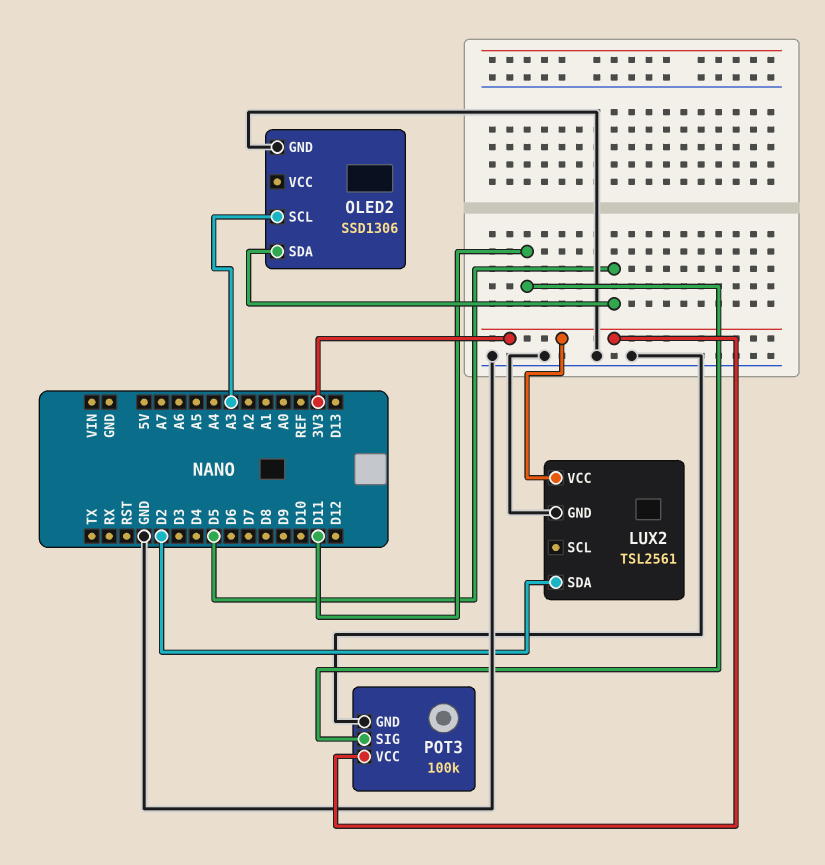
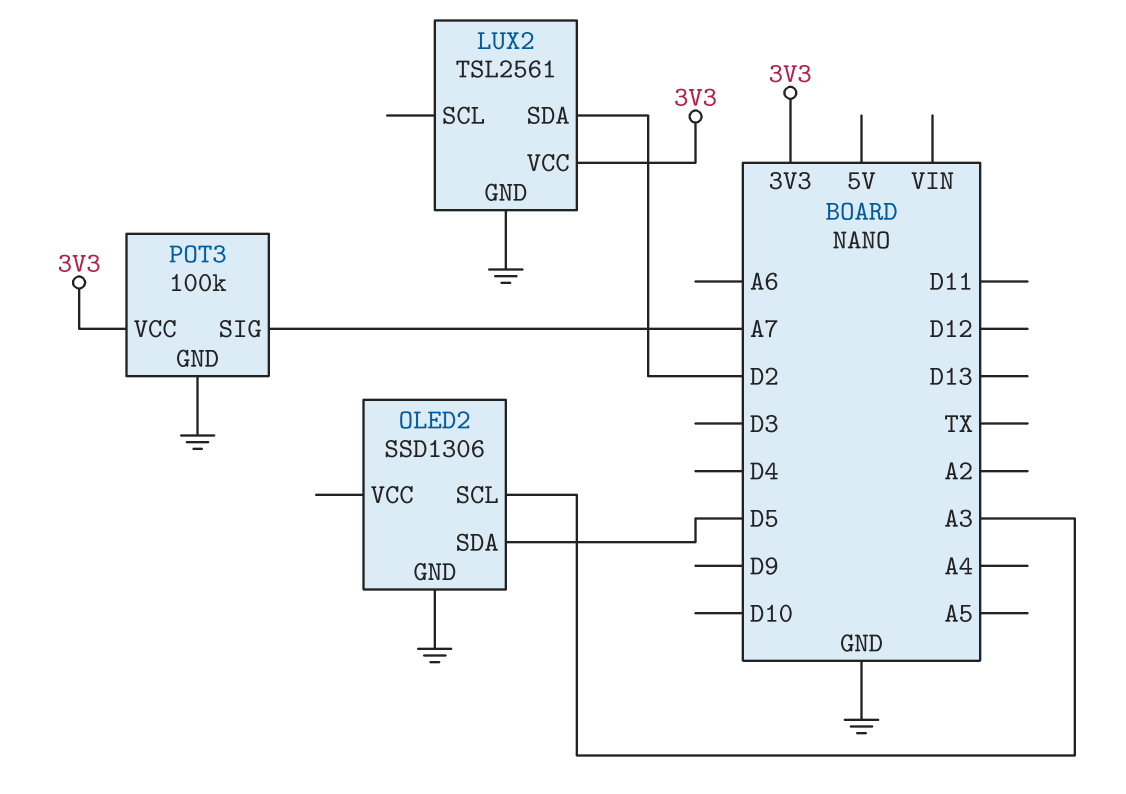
POT3 pin SIG: D11 -> A7

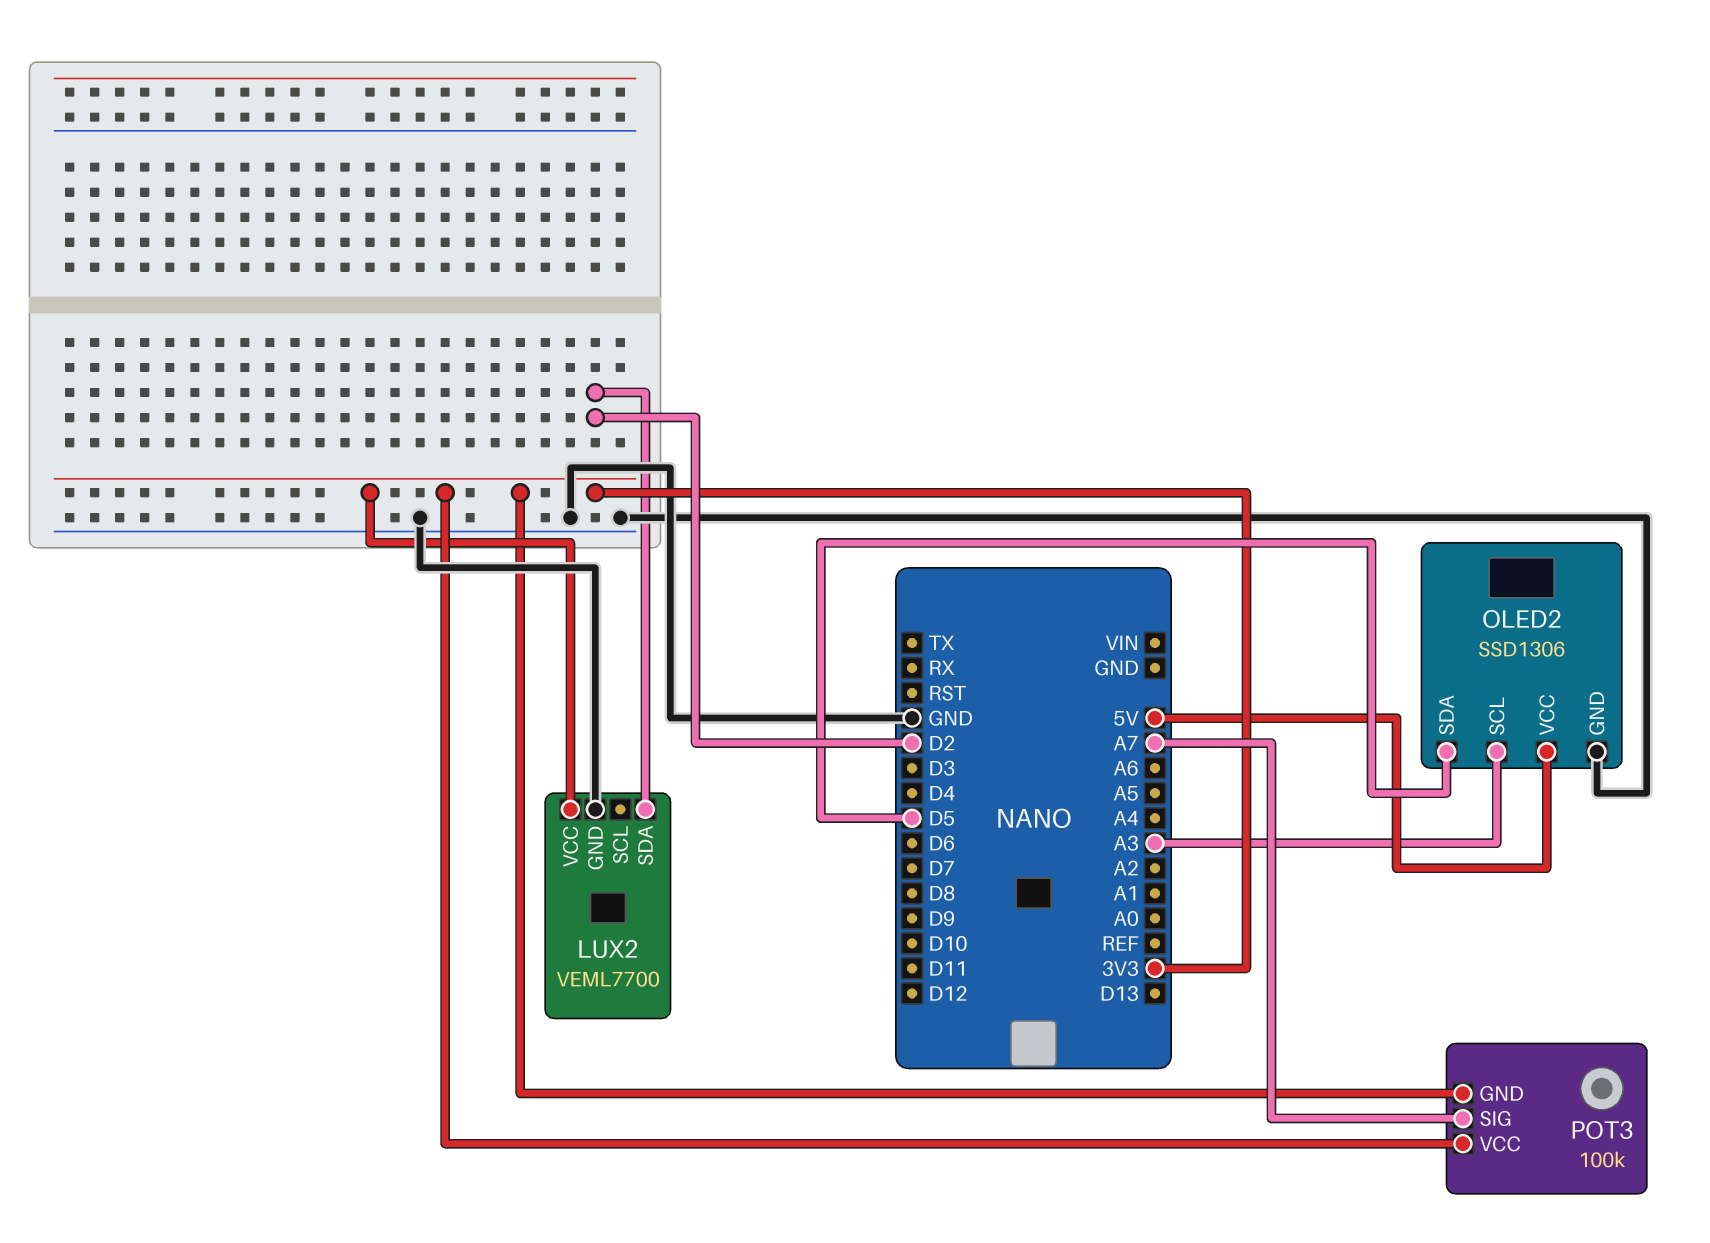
LUX2: TSL2561 -> VEML7700
OLED2 pin VCC: none -> 5V
POT3 pin GND: GND -> 3V3

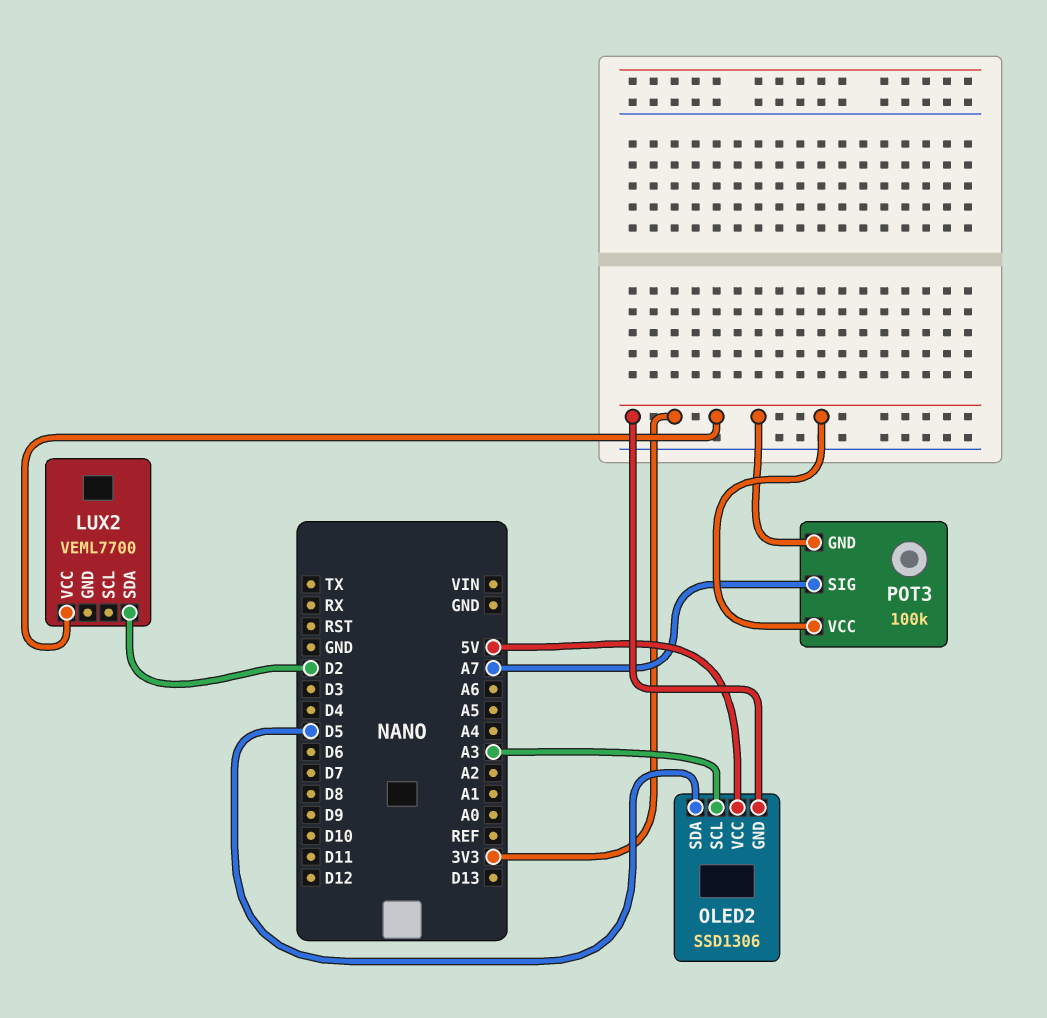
LUX2 pin GND: GND -> none
OLED2 pin GND: GND -> 3V3

